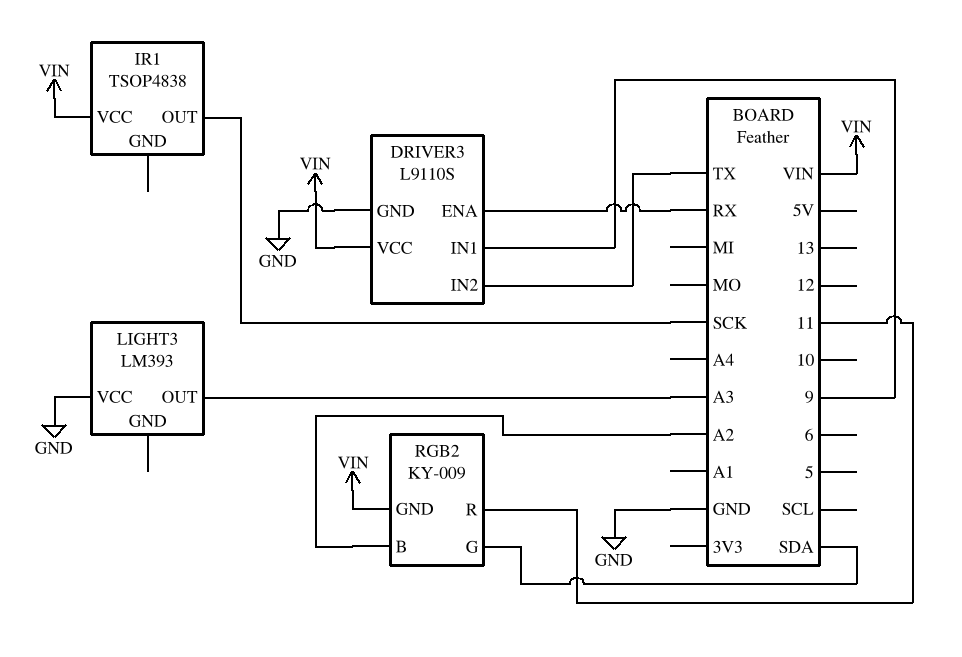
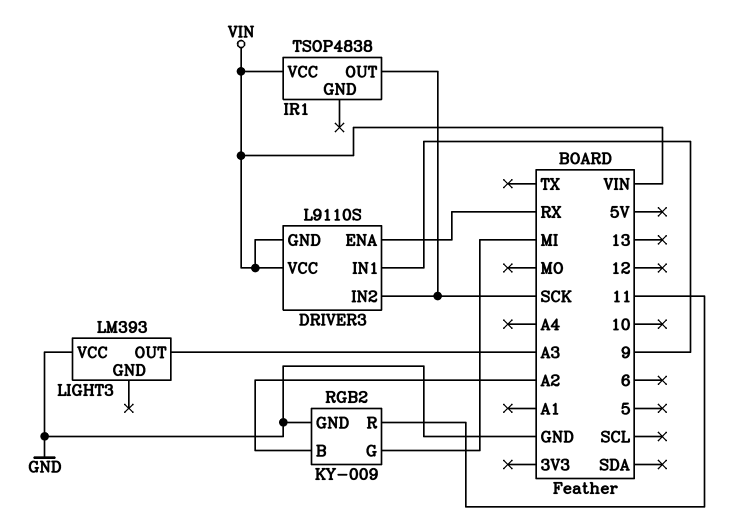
DRIVER3 pin GND: GND -> VIN
DRIVER3 pin IN2: TX -> SCK
RGB2 pin G: SDA -> MI
RGB2 pin GND: VIN -> GND

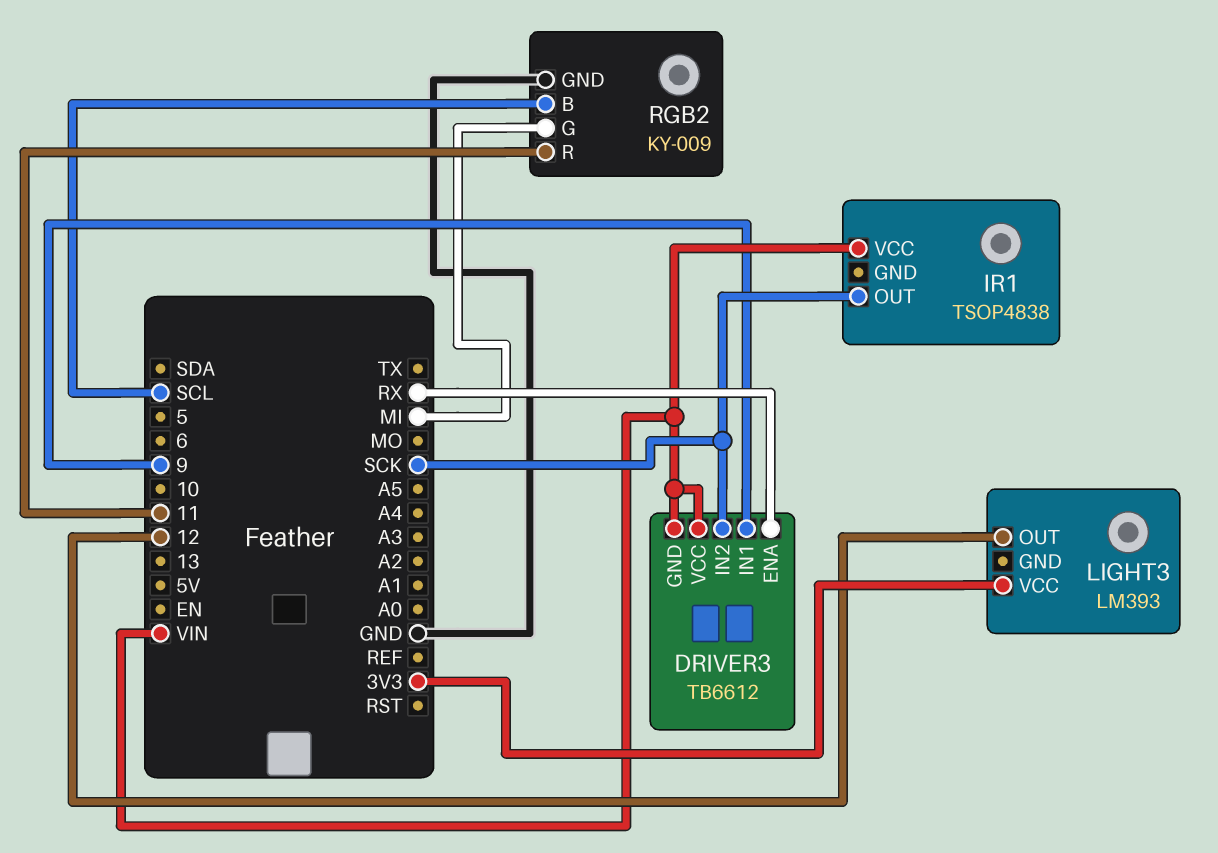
DRIVER3: L9110S -> TB6612
LIGHT3 pin OUT: A3 -> 12
LIGHT3 pin VCC: GND -> 3V3
RGB2 pin B: A2 -> SCL

